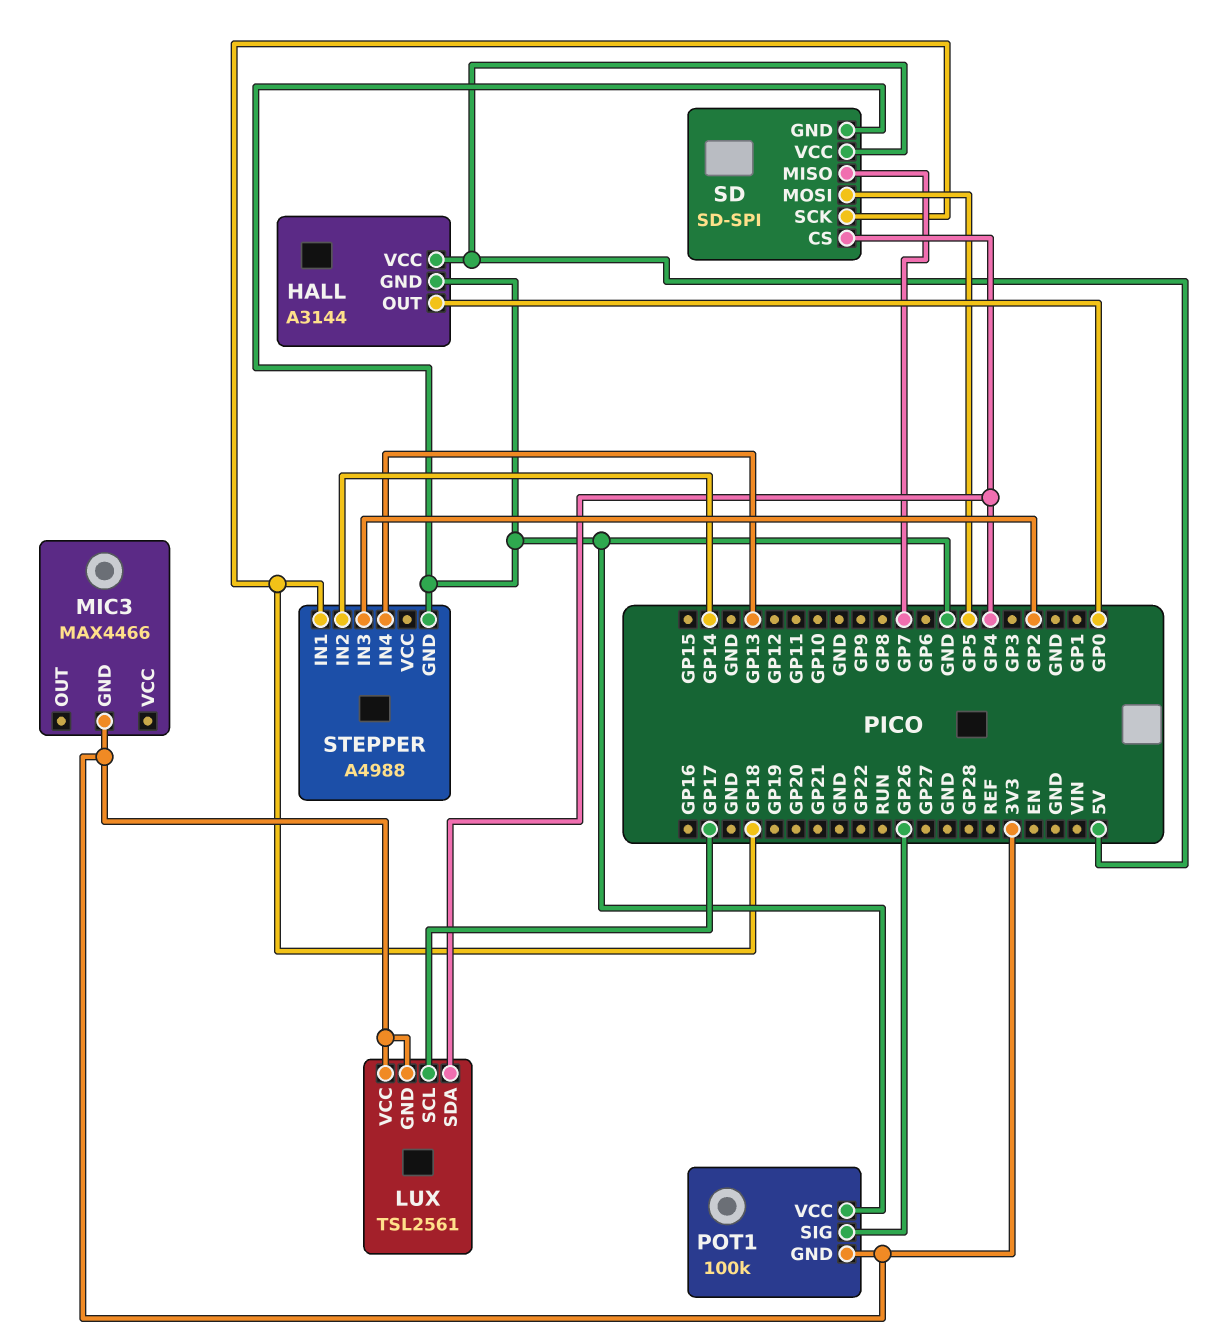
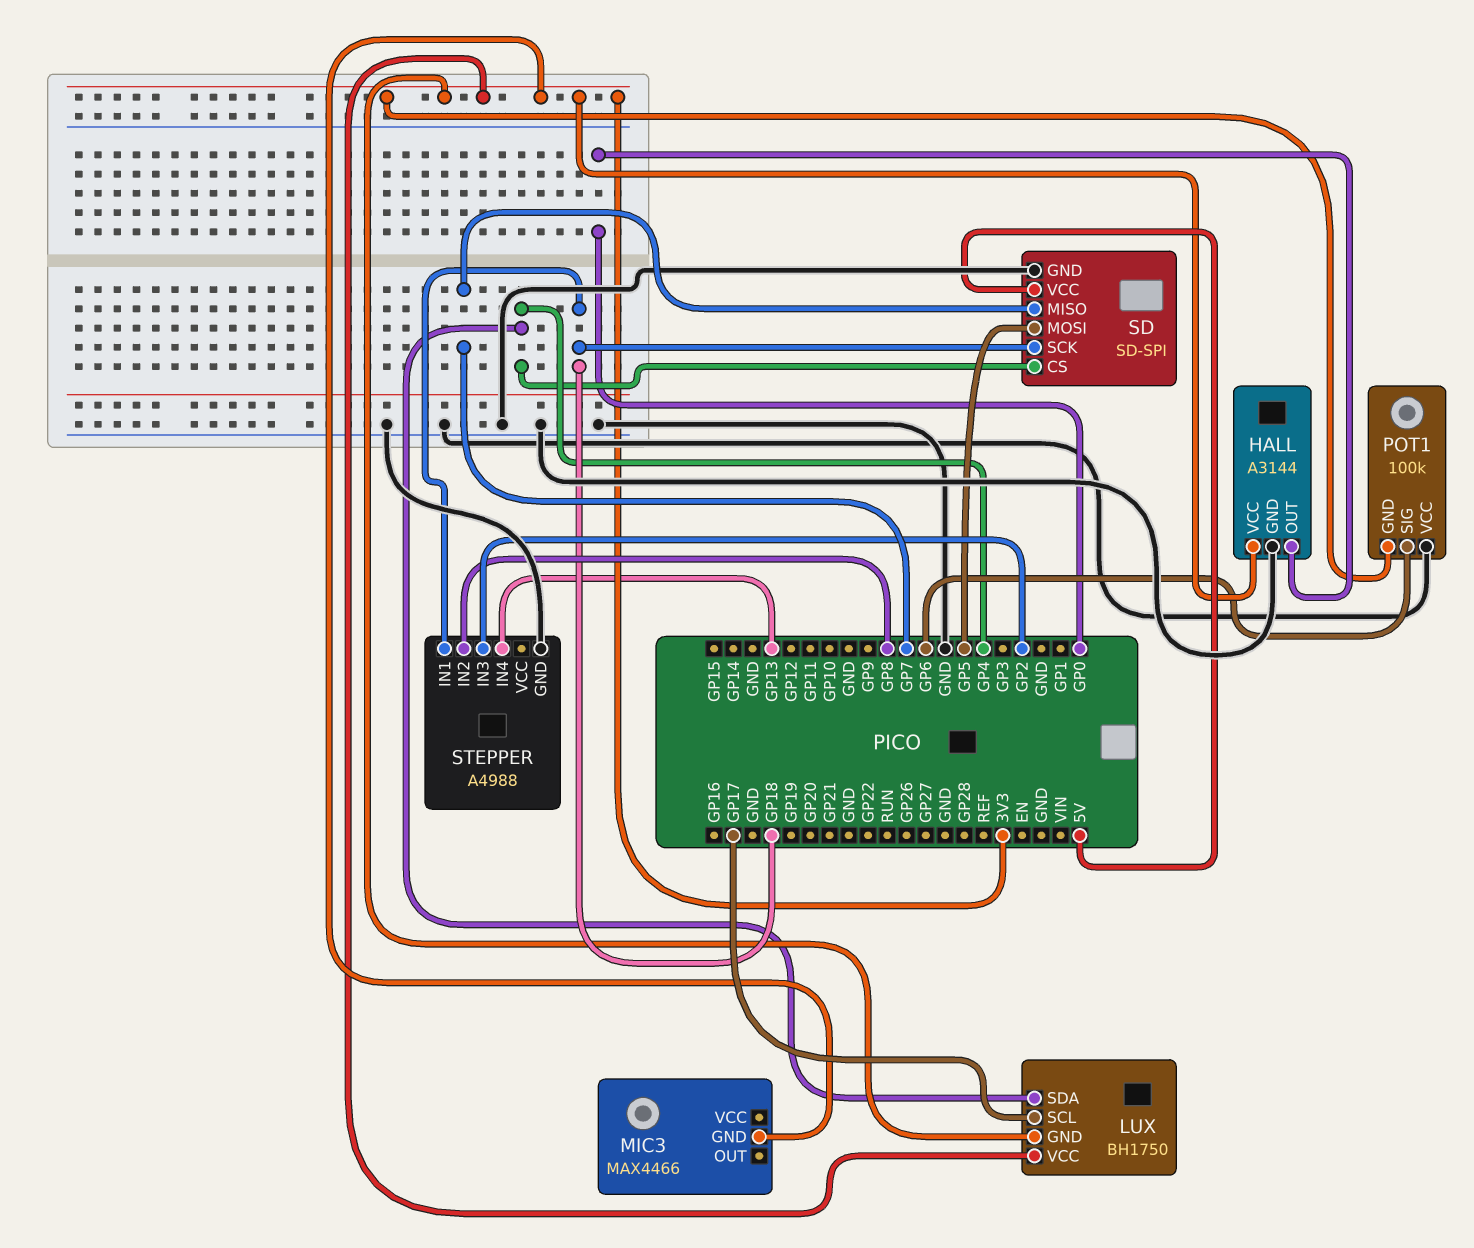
HALL pin VCC: 5V -> 3V3
LUX: TSL2561 -> BH1750
POT1 pin SIG: GP26 -> GP6
STEPPER pin IN2: GP14 -> GP8

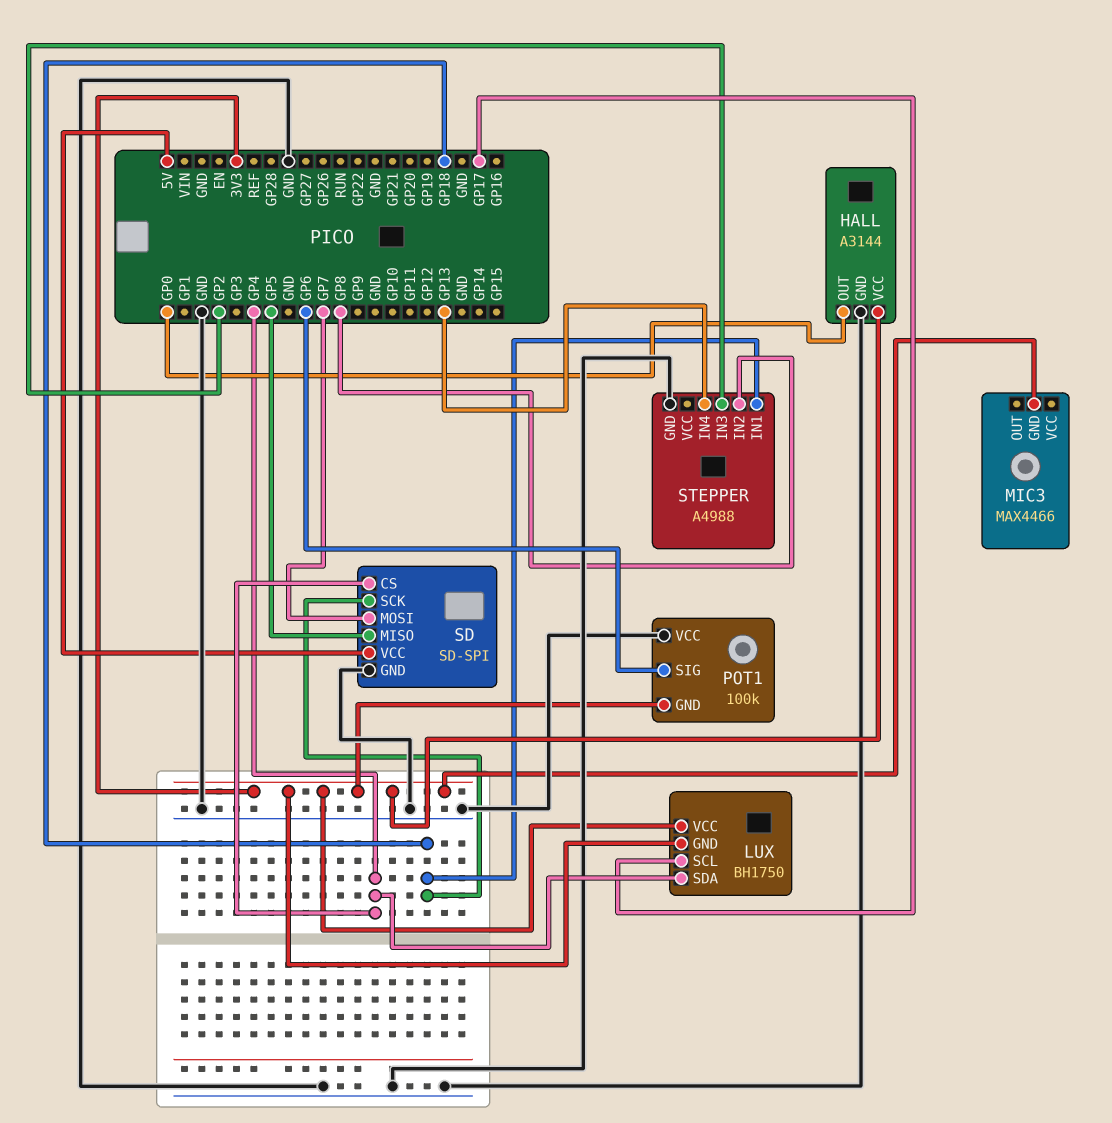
SD pin MISO: GP7 -> GP5
SD pin MOSI: GP5 -> GP7

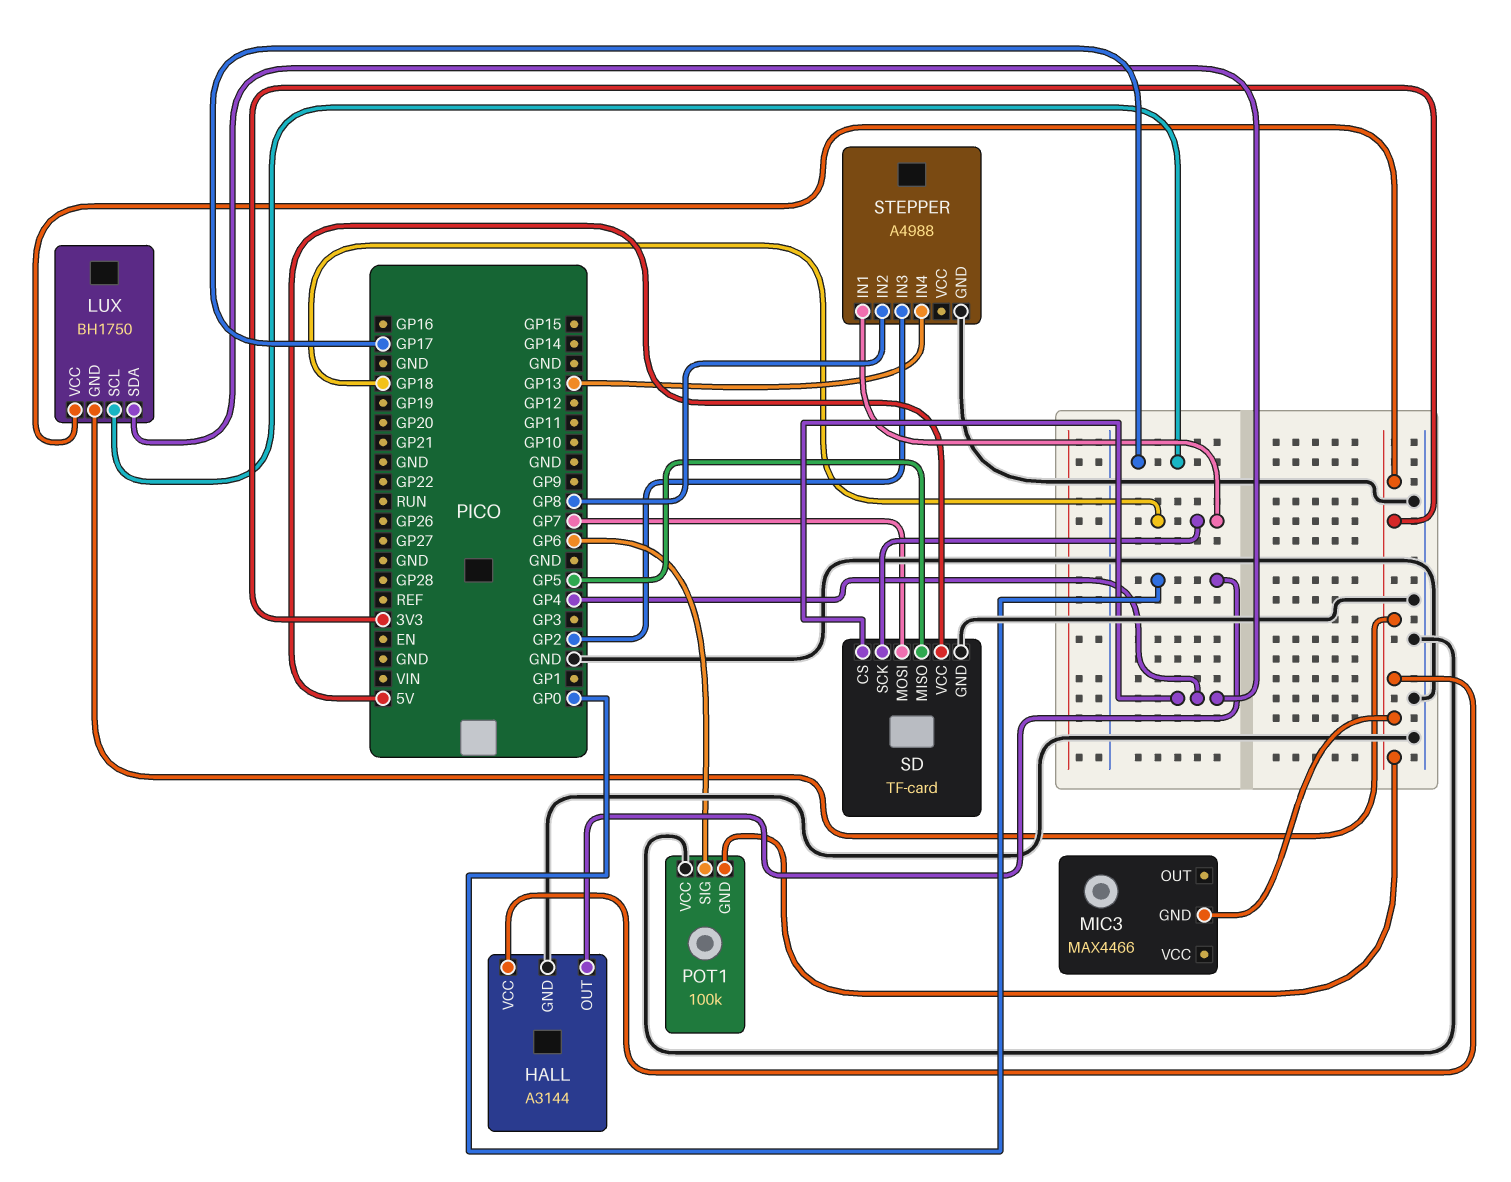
SD: SD-SPI -> TF-card

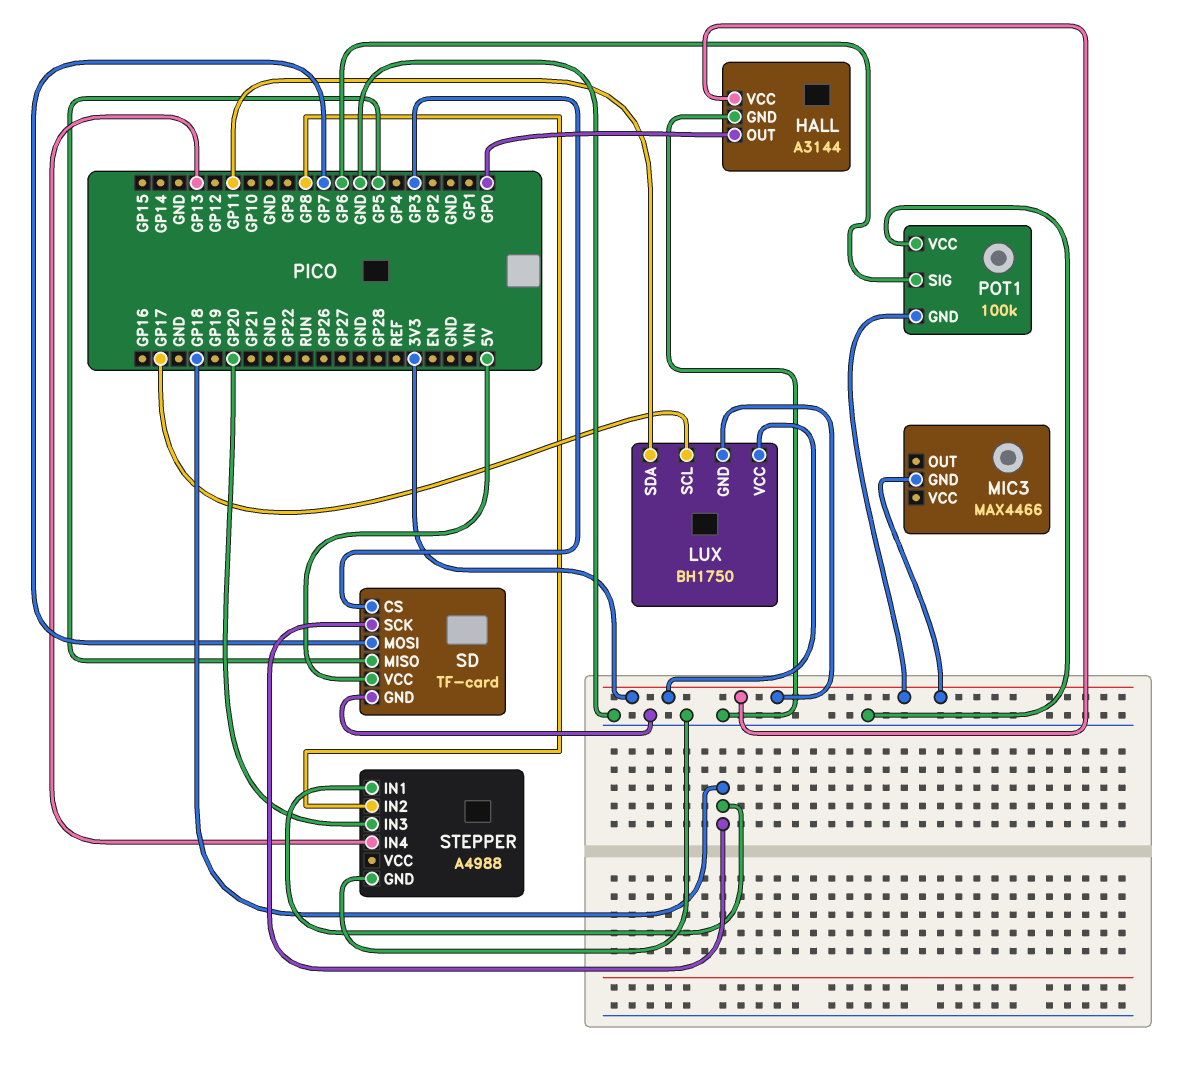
LUX pin SDA: GP4 -> GP11
SD pin CS: GP4 -> GP3
STEPPER pin IN3: GP2 -> GP20

